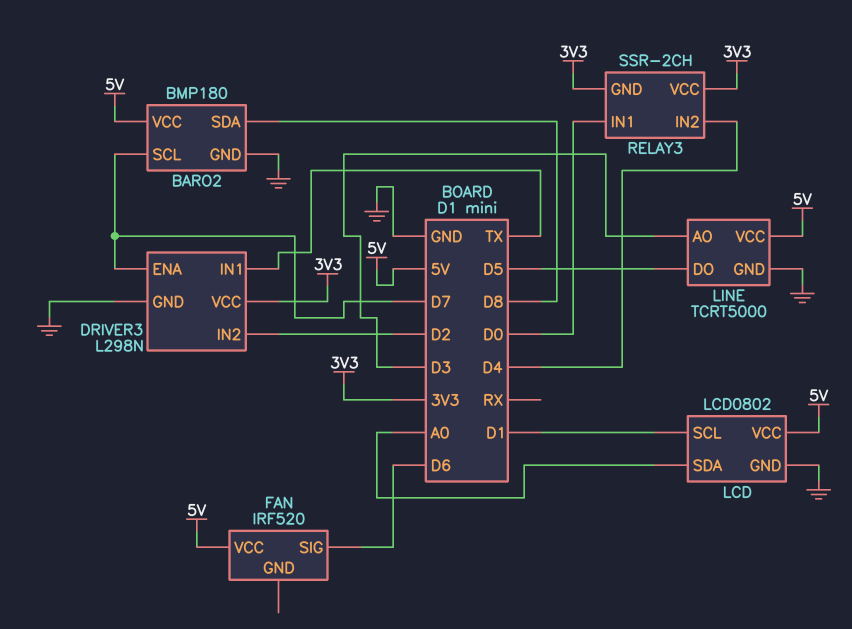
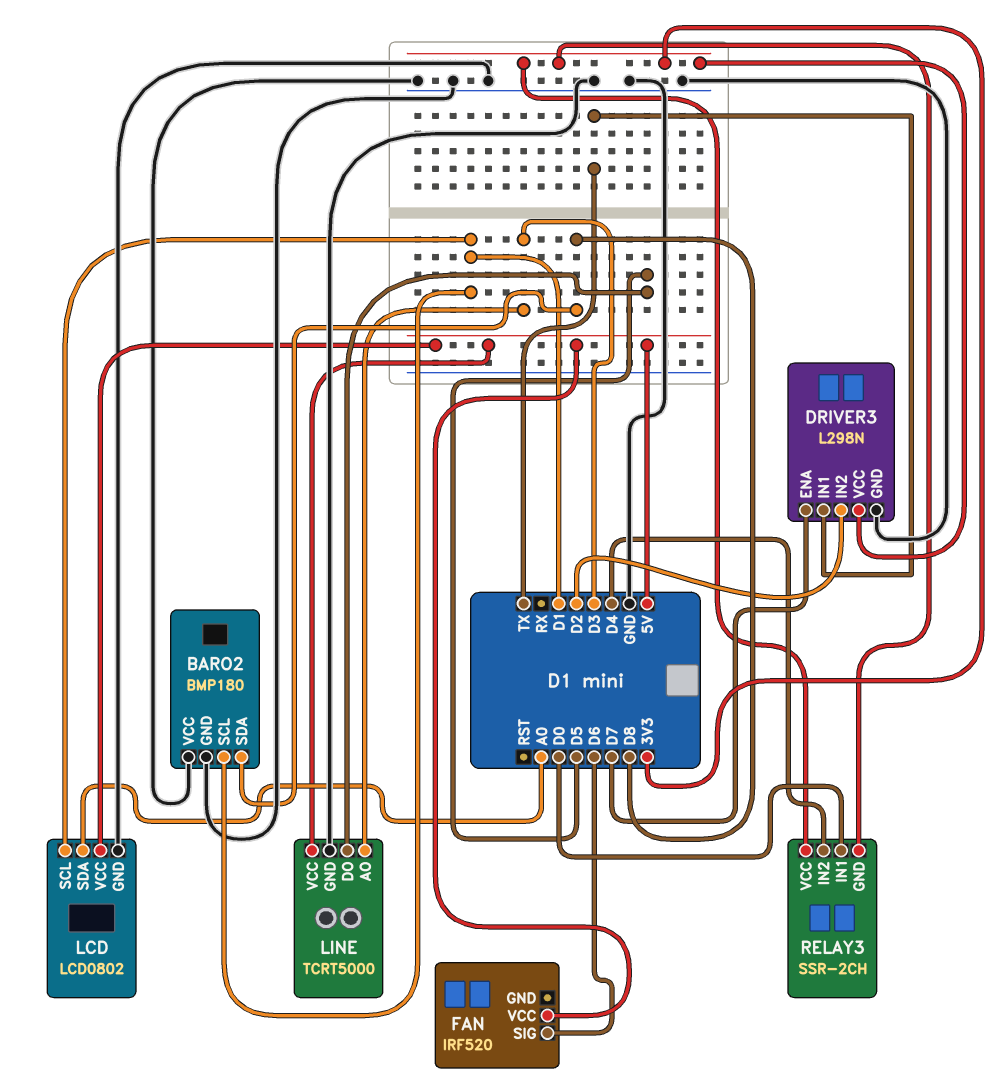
BARO2 pin SCL: D7 -> D1
BARO2 pin VCC: 5V -> GND

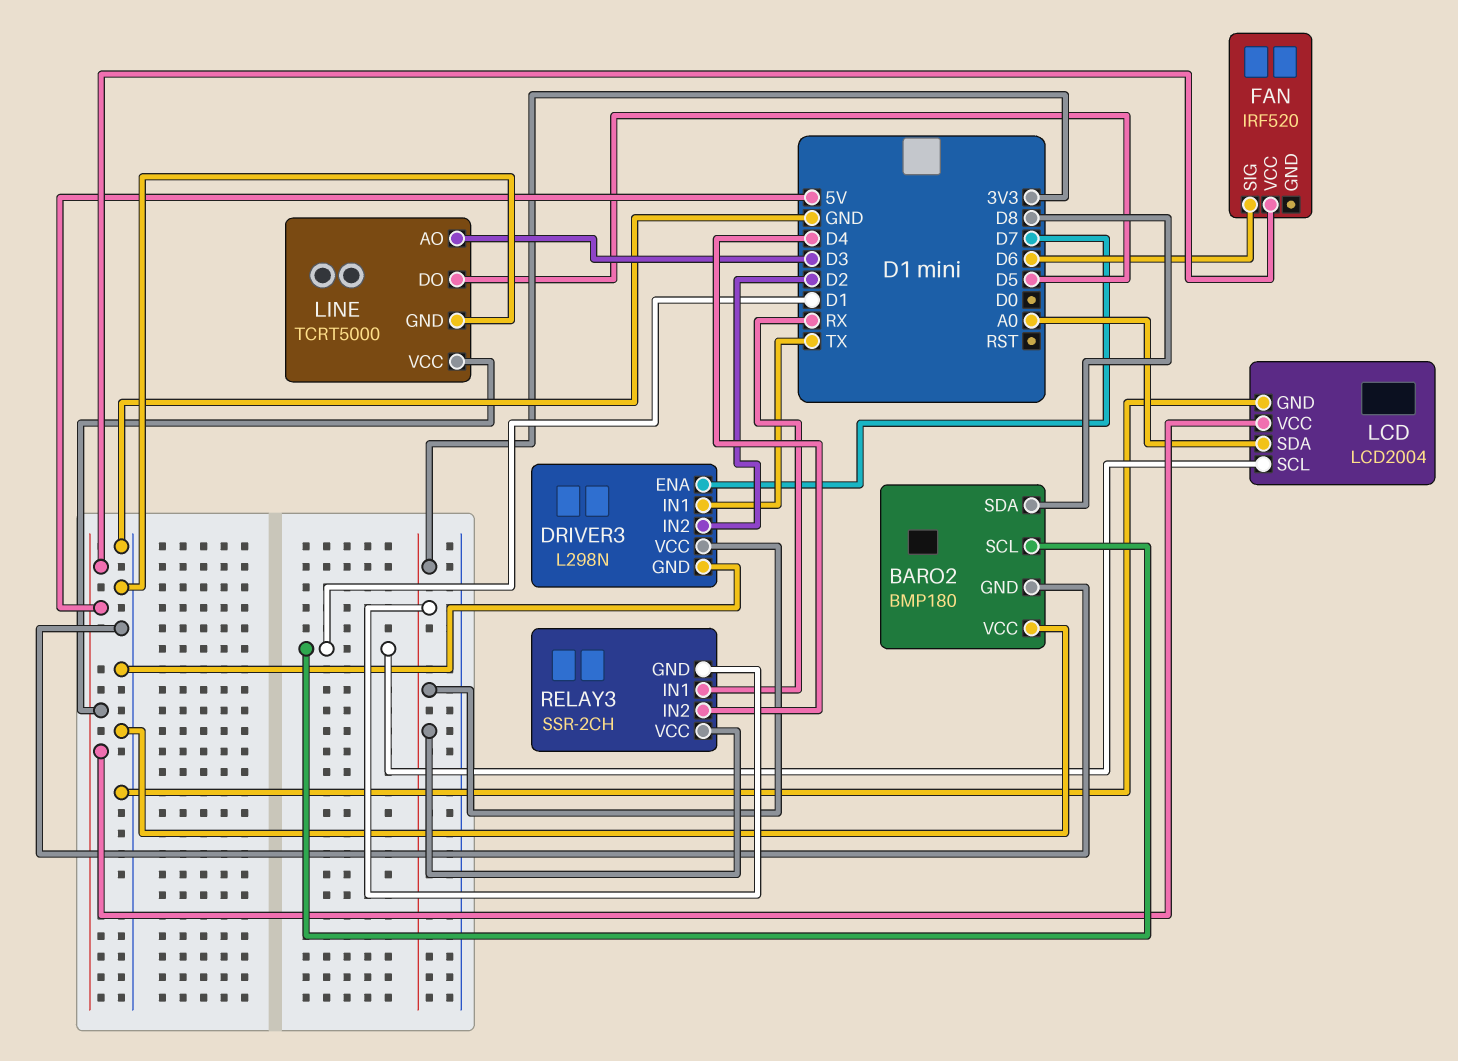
LCD: LCD0802 -> LCD2004
RELAY3 pin IN1: D0 -> RX

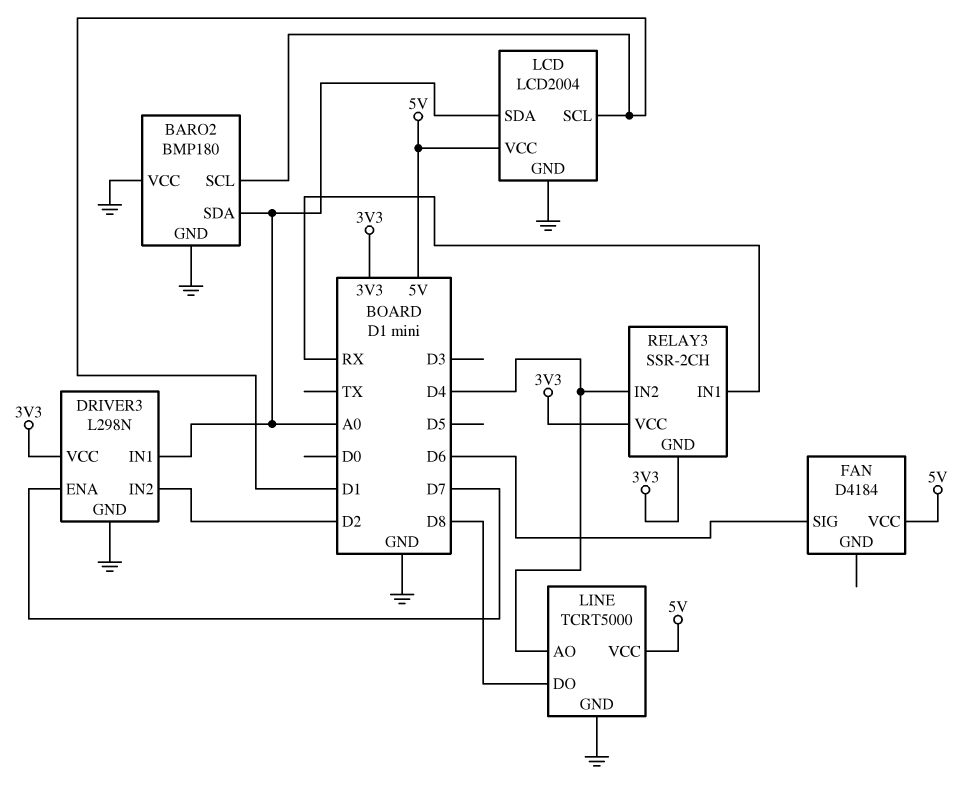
BARO2 pin SDA: D8 -> A0
DRIVER3 pin IN1: TX -> A0
FAN: IRF520 -> D4184
LINE pin AO: D3 -> D4
LINE pin DO: D5 -> D8

